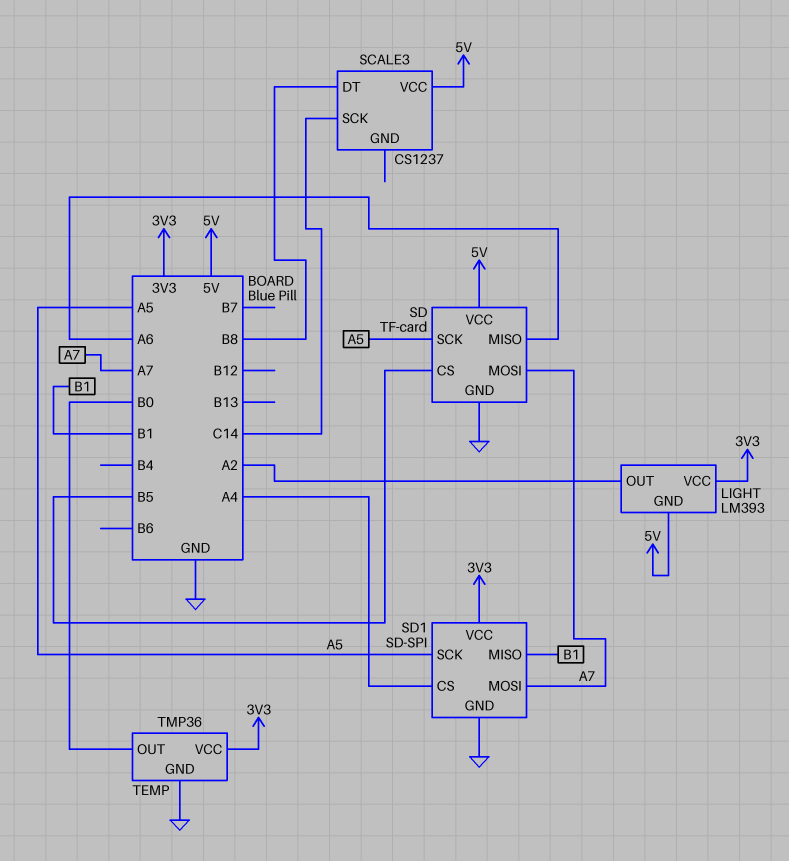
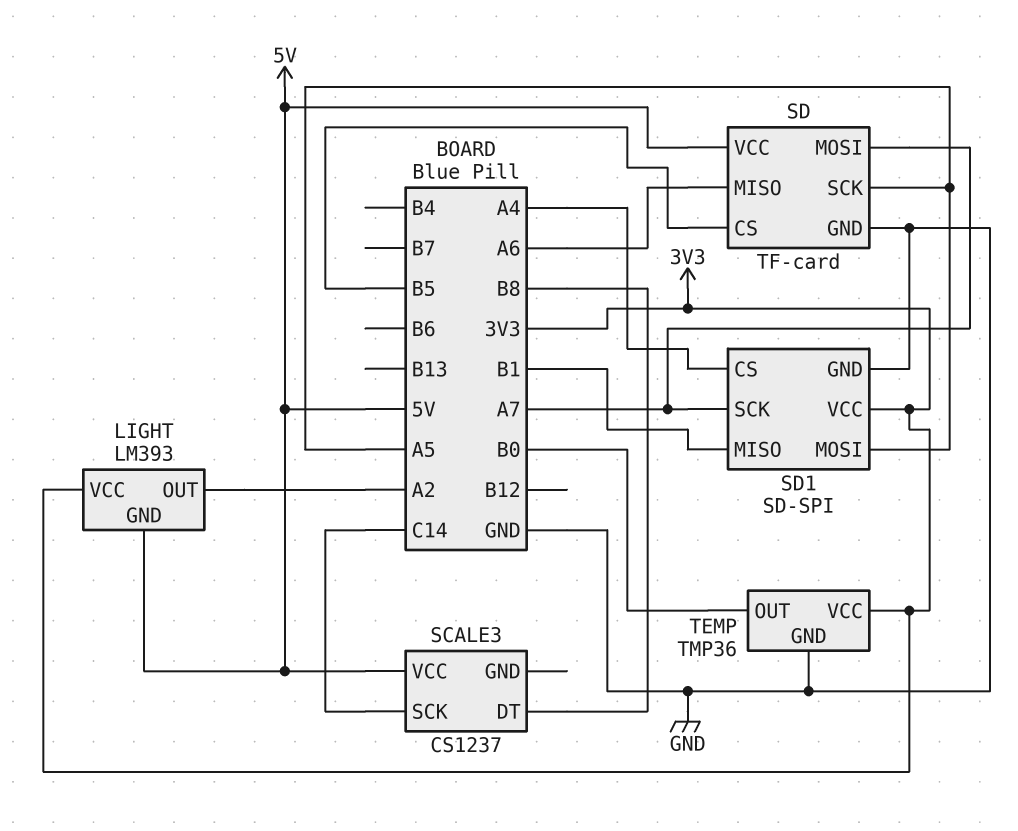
SD1 pin MOSI: A7 -> A5
SD1 pin SCK: A5 -> A7

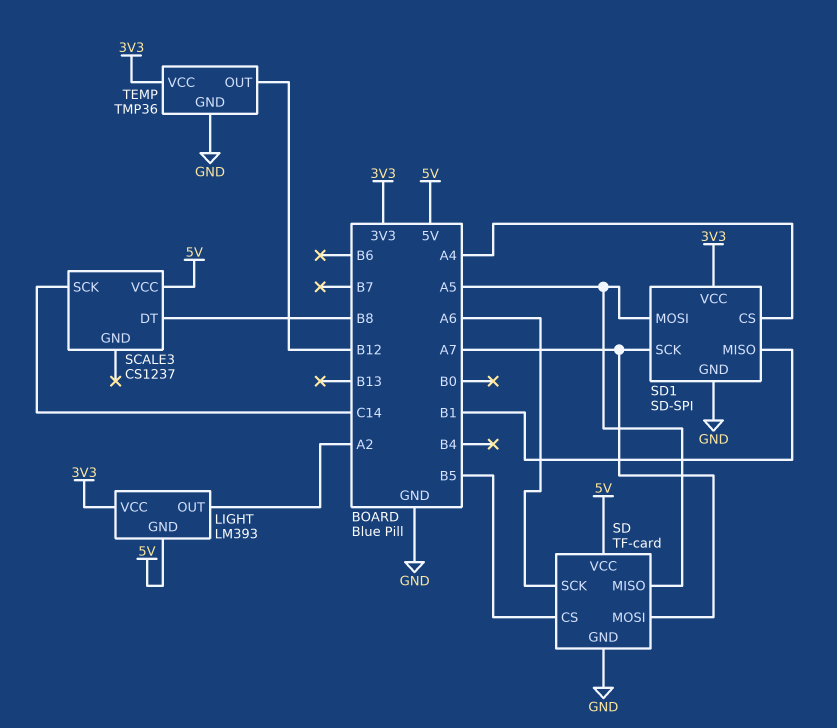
SD pin MISO: A6 -> A5
SD pin SCK: A5 -> A6
TEMP pin OUT: B0 -> B12

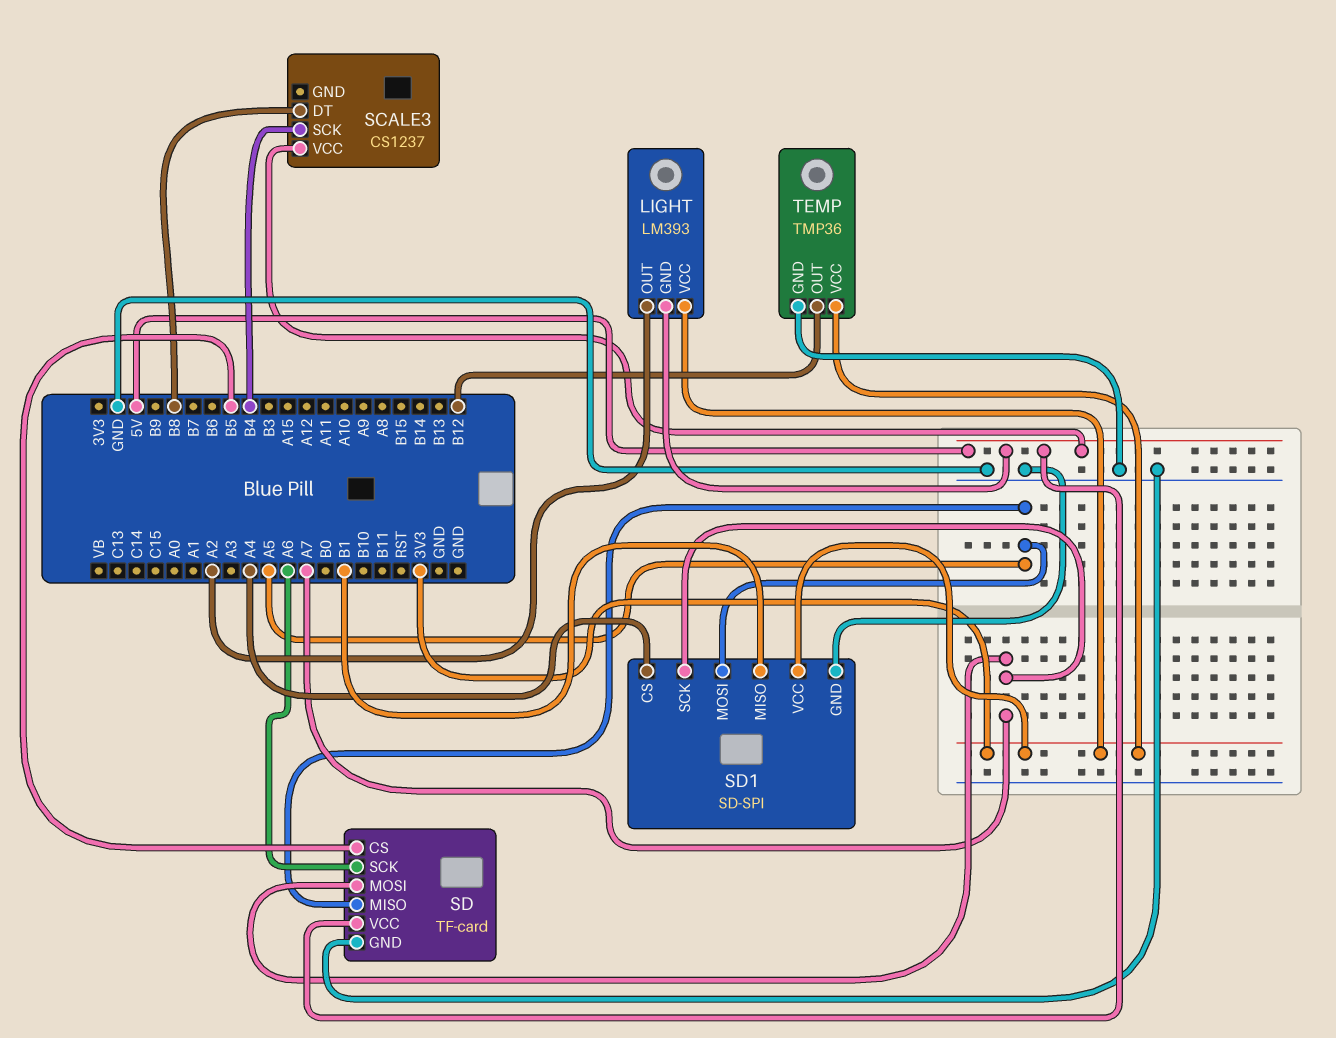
SCALE3 pin SCK: C14 -> B4

